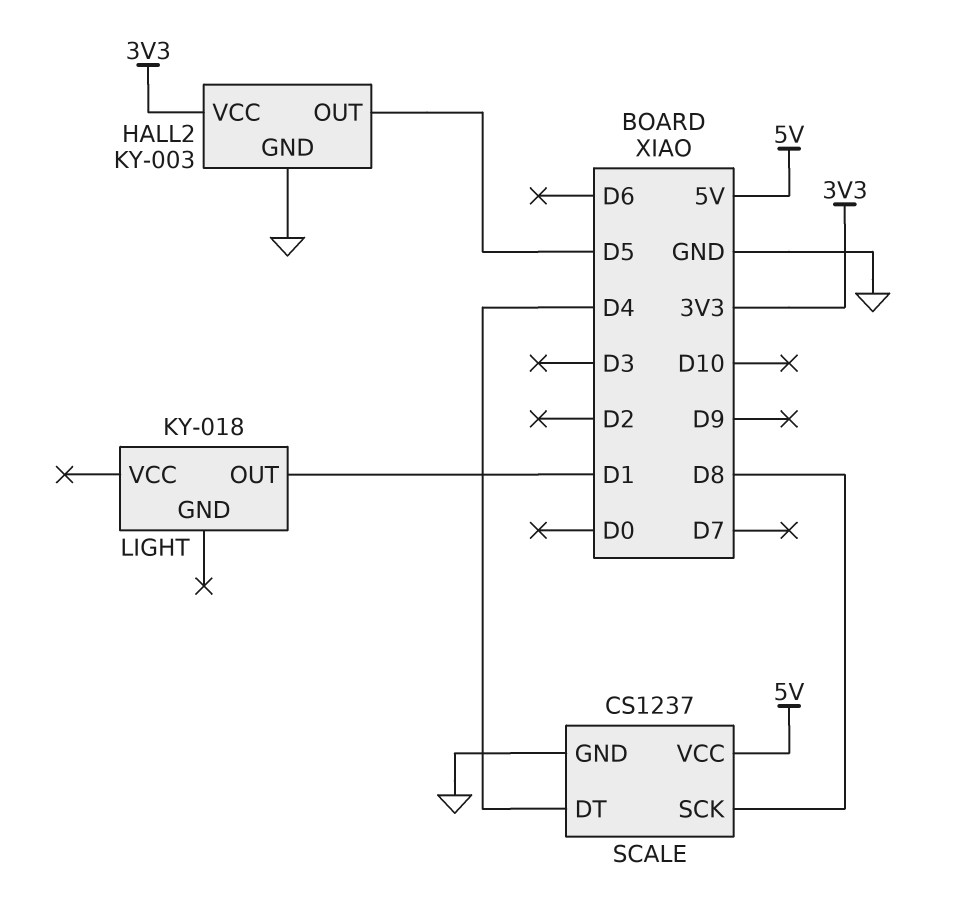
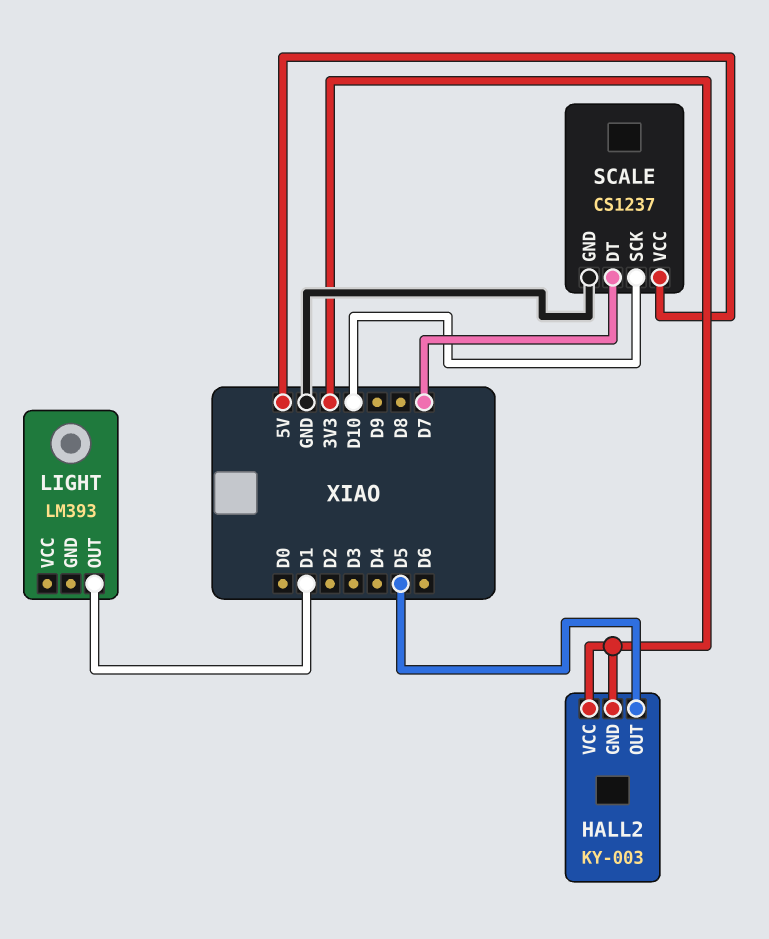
HALL2 pin GND: GND -> 3V3
LIGHT: KY-018 -> LM393
SCALE pin DT: D4 -> D7
SCALE pin SCK: D8 -> D10

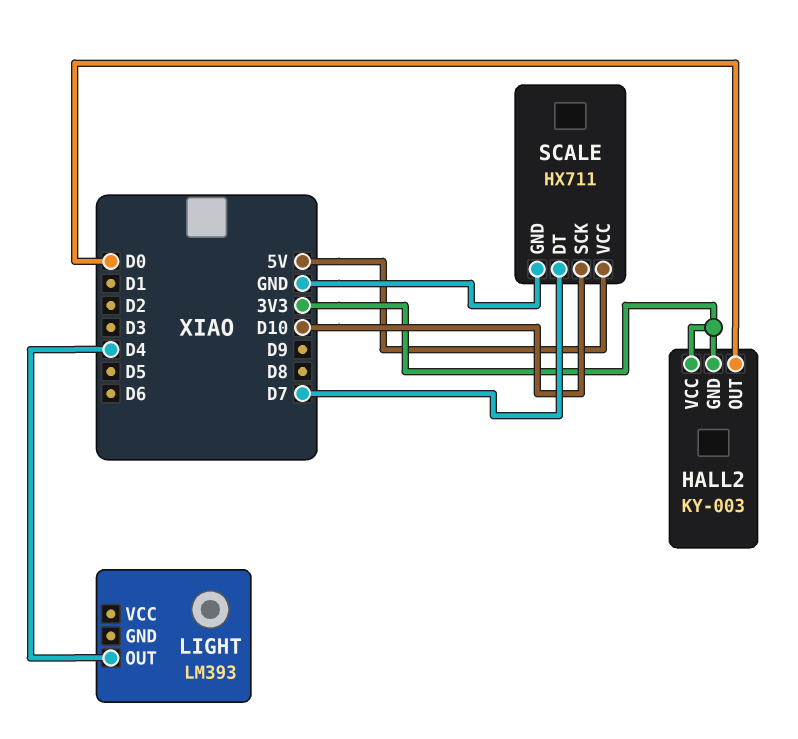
HALL2 pin OUT: D5 -> D0
LIGHT pin OUT: D1 -> D4
SCALE: CS1237 -> HX711

